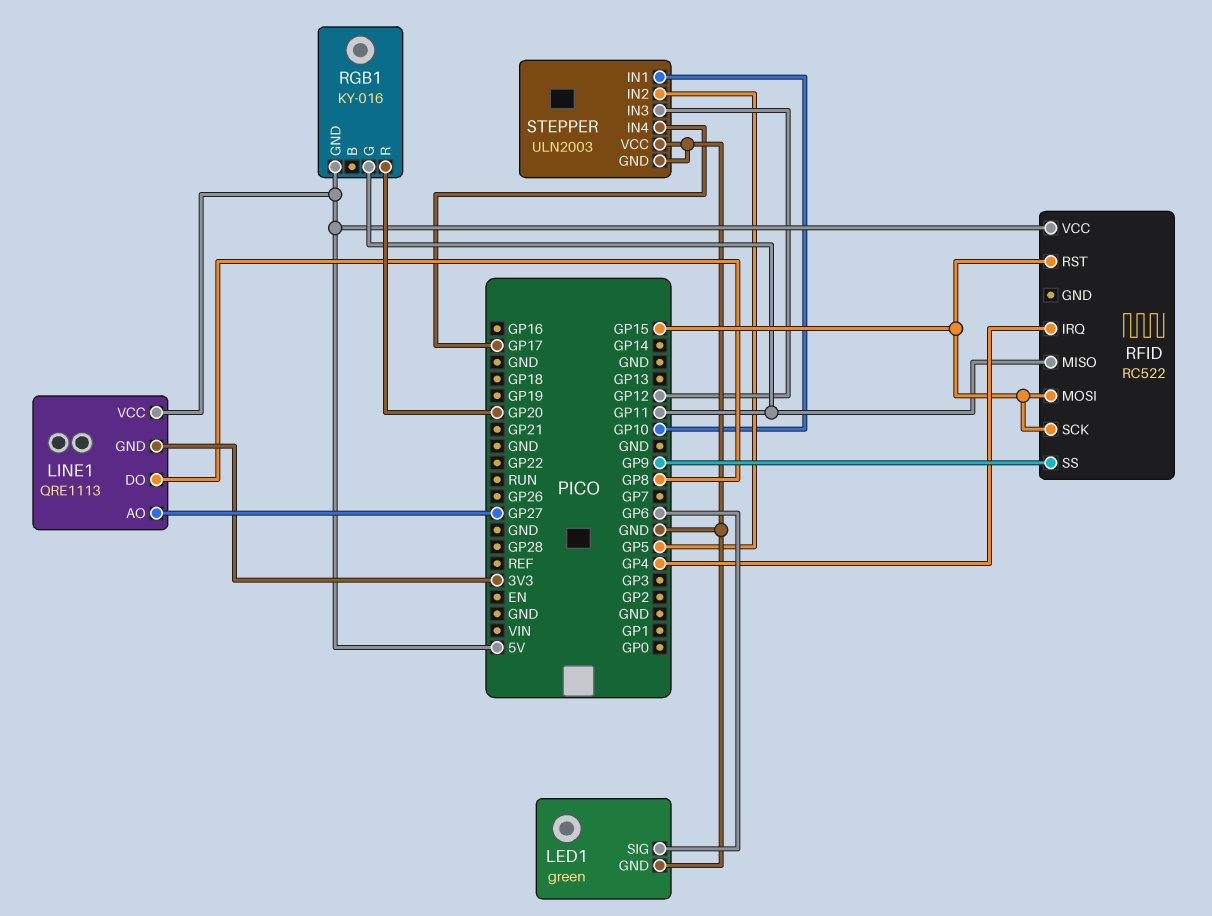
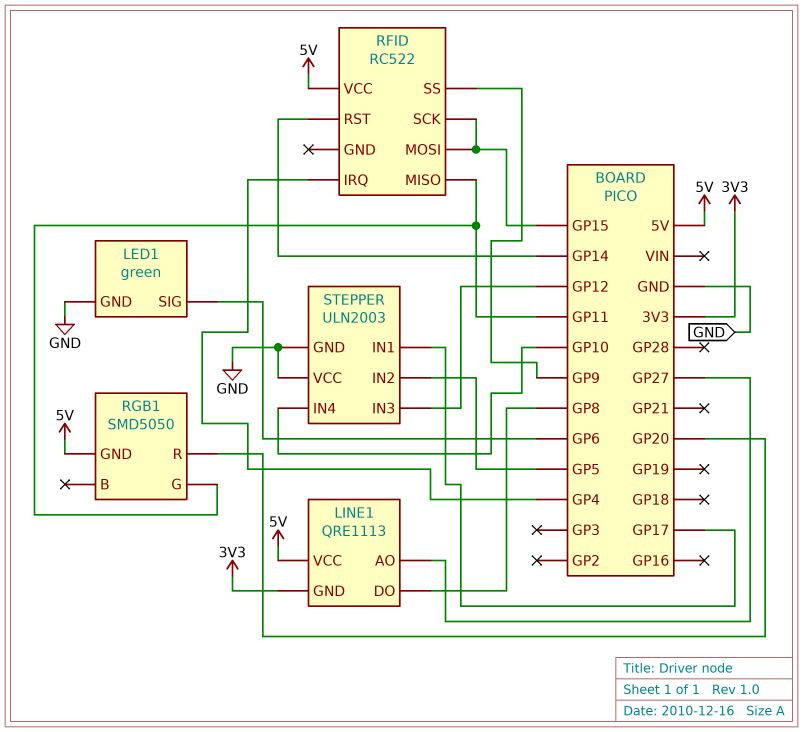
RFID pin RST: GP15 -> GP14
RGB1: KY-016 -> SMD5050
STEPPER pin IN1: GP10 -> GP17
STEPPER pin IN4: GP17 -> GP10

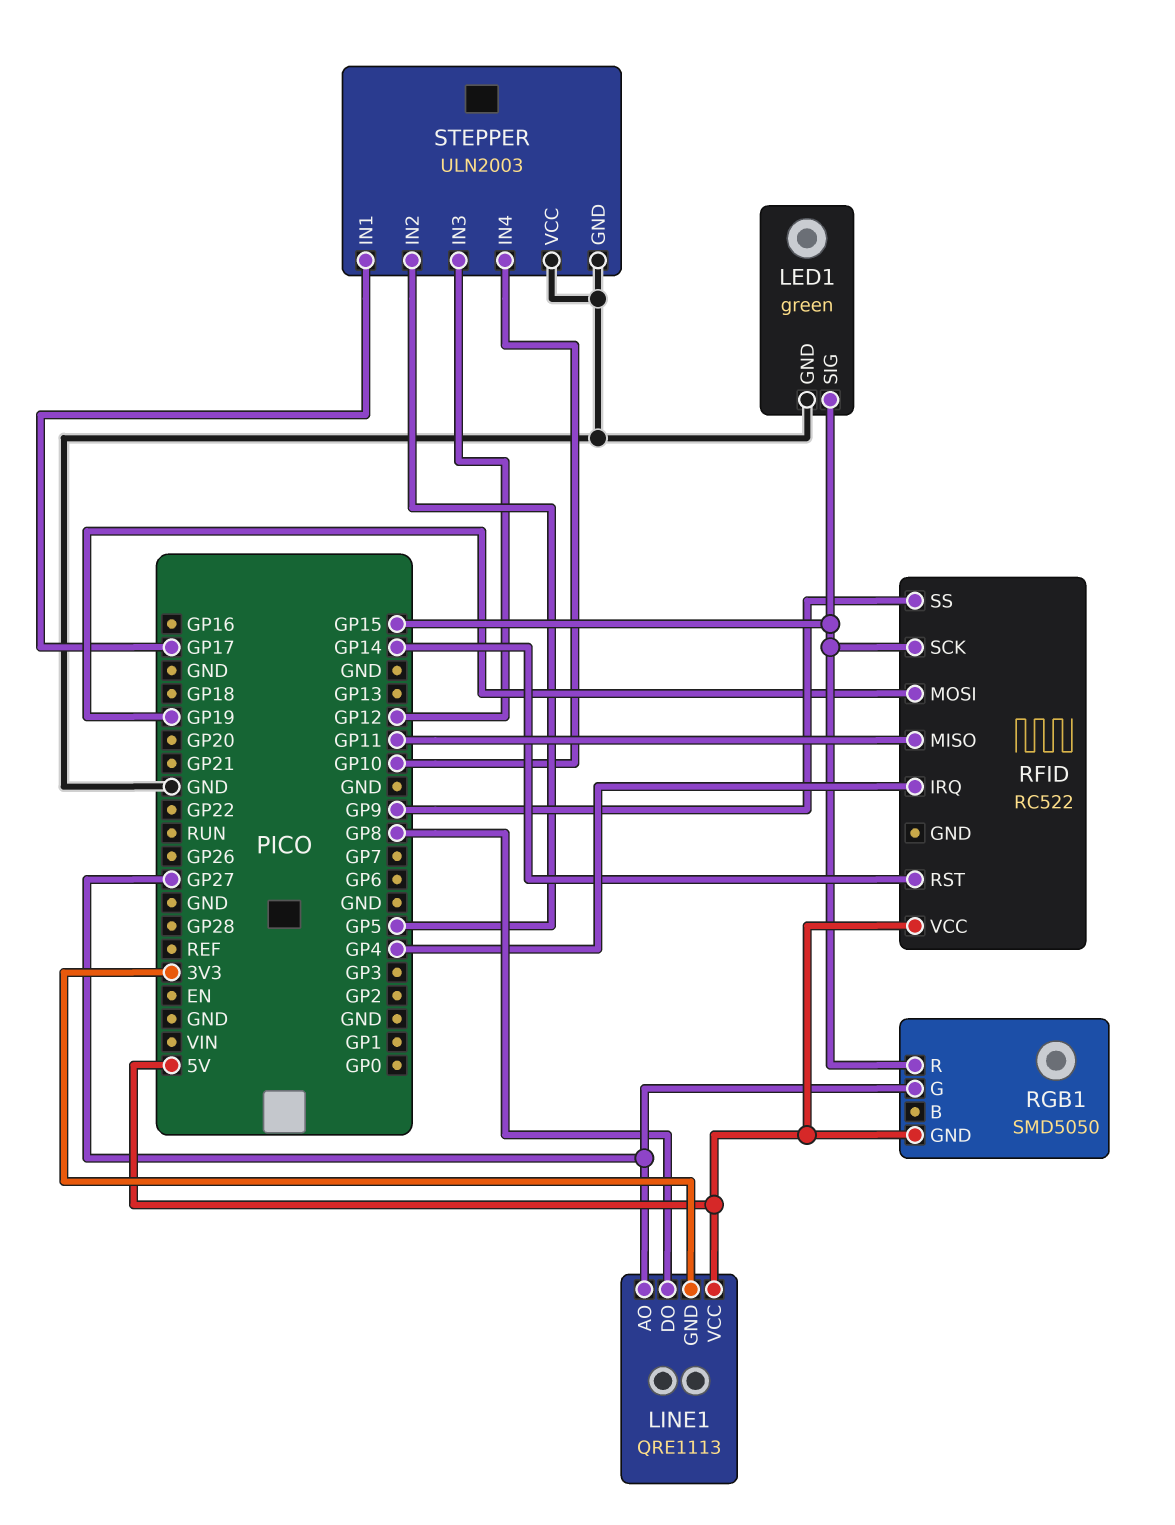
LED1 pin SIG: GP6 -> GP15
RFID pin MOSI: GP15 -> GP19
RGB1 pin G: GP11 -> GP27
RGB1 pin R: GP20 -> GP15

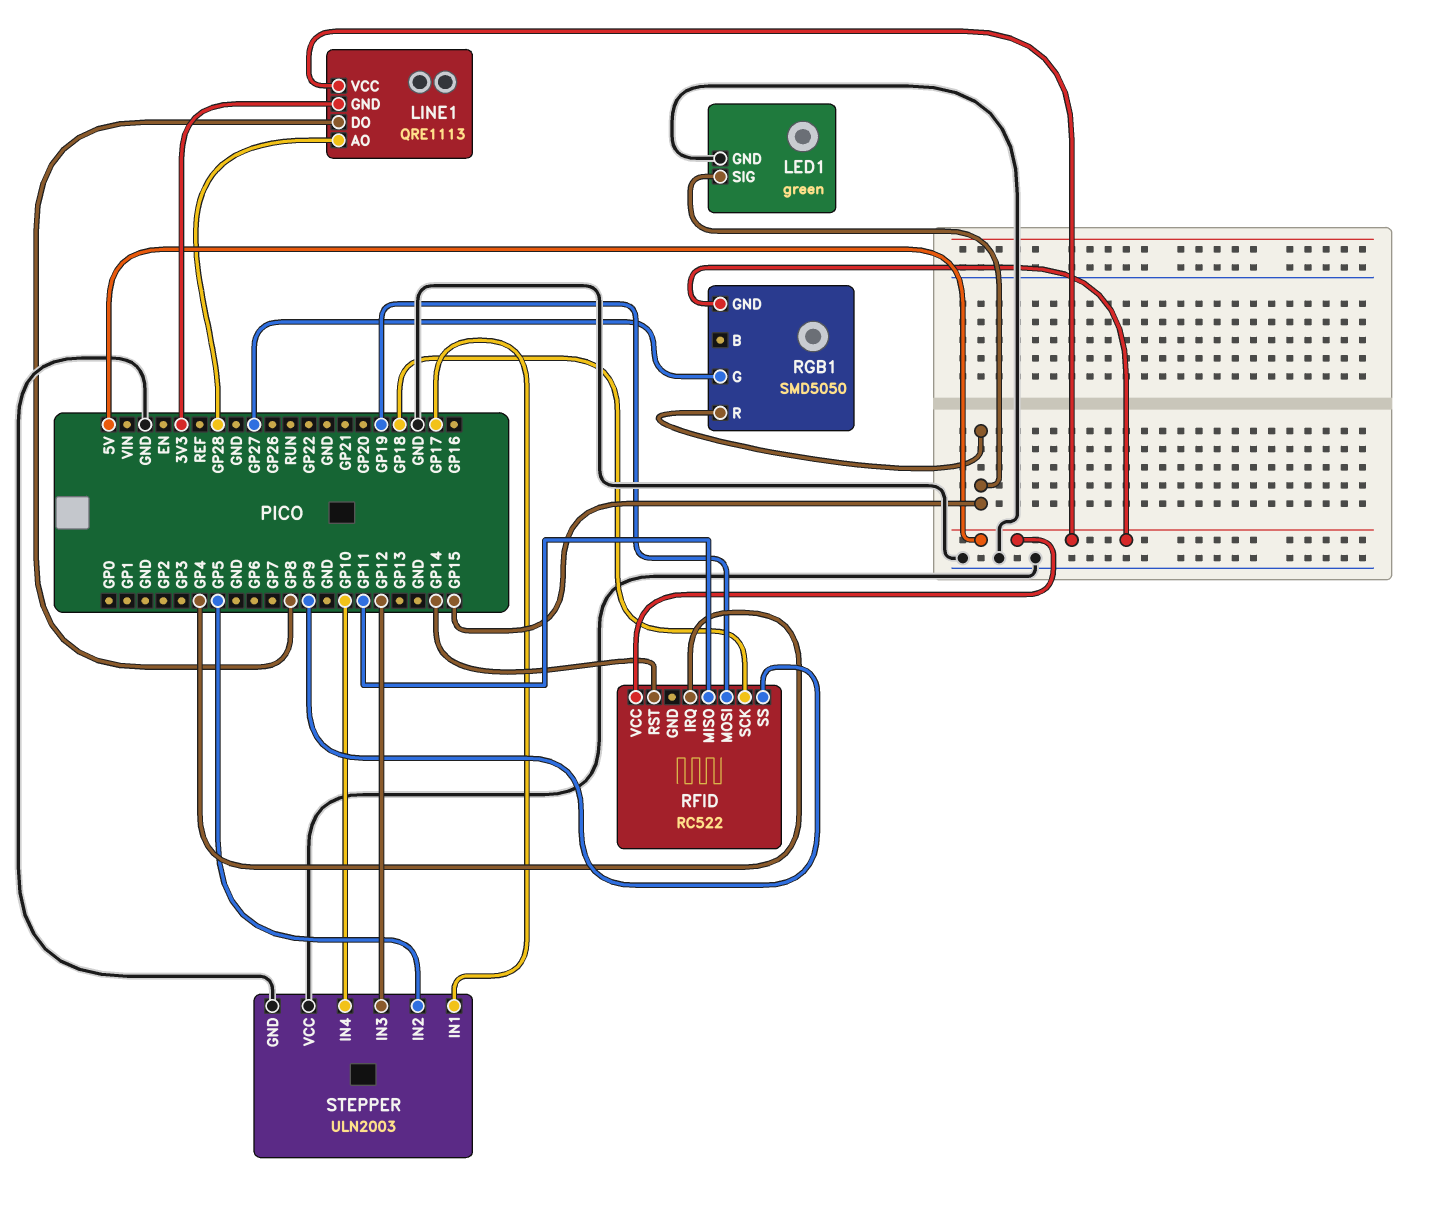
LINE1 pin AO: GP27 -> GP28
RFID pin SCK: GP15 -> GP18

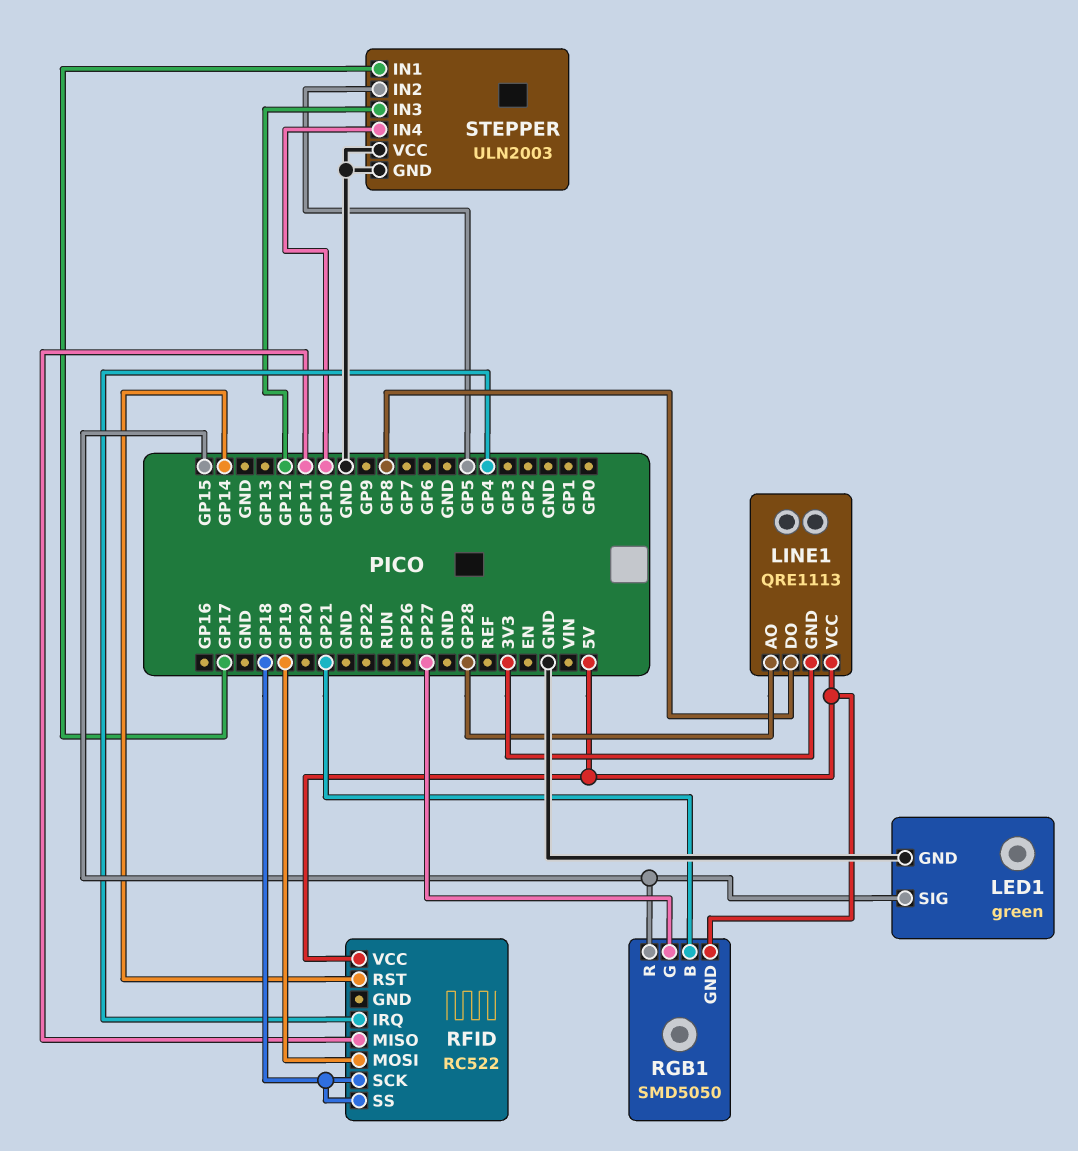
RFID pin SS: GP9 -> GP18
RGB1 pin B: none -> GP21

